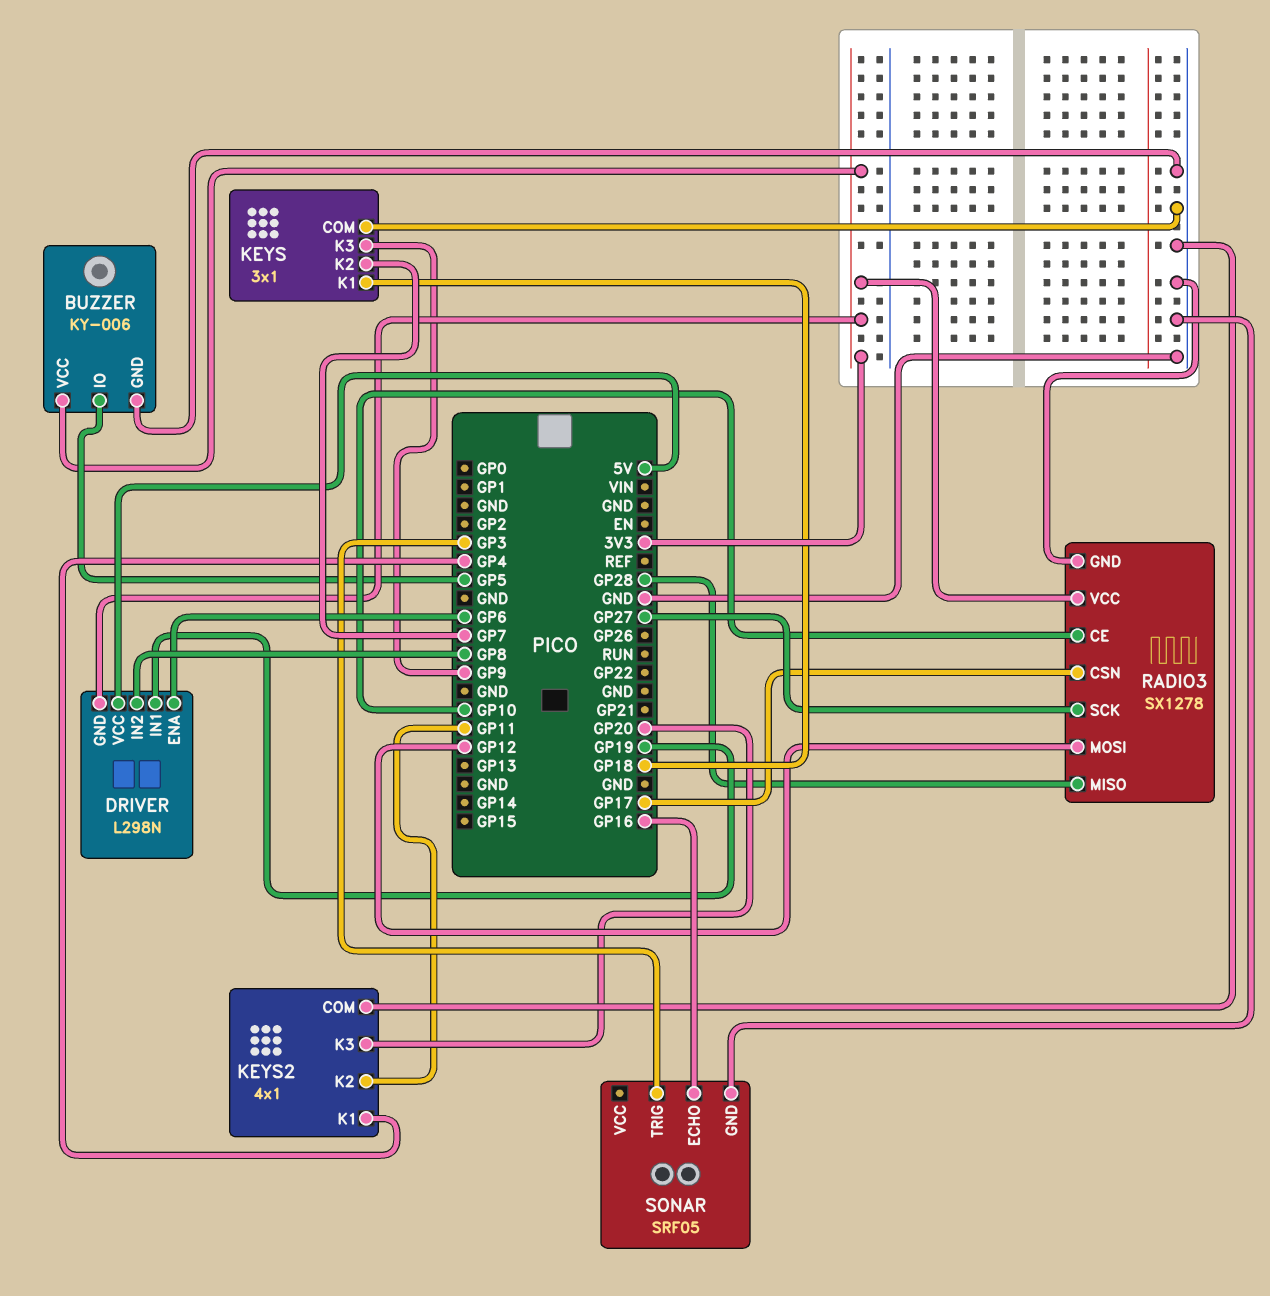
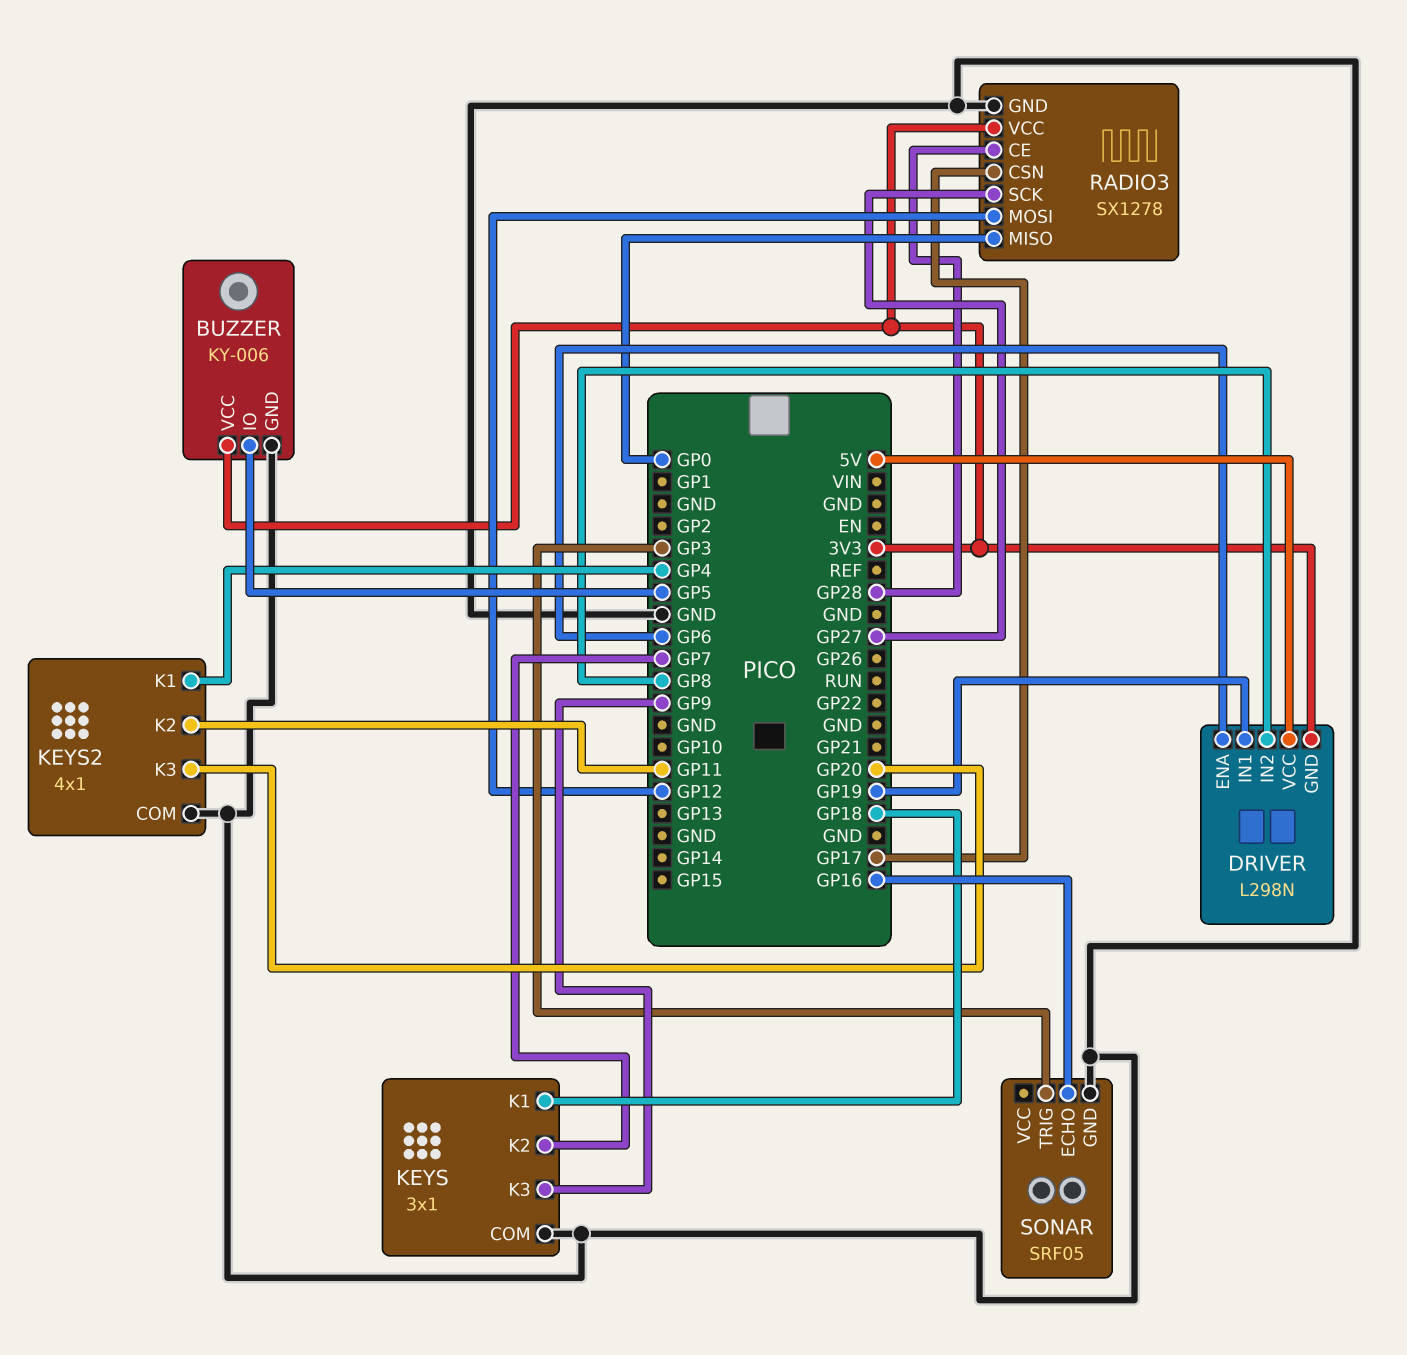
RADIO3 pin CE: GP10 -> GP28
RADIO3 pin MISO: GP28 -> GP0

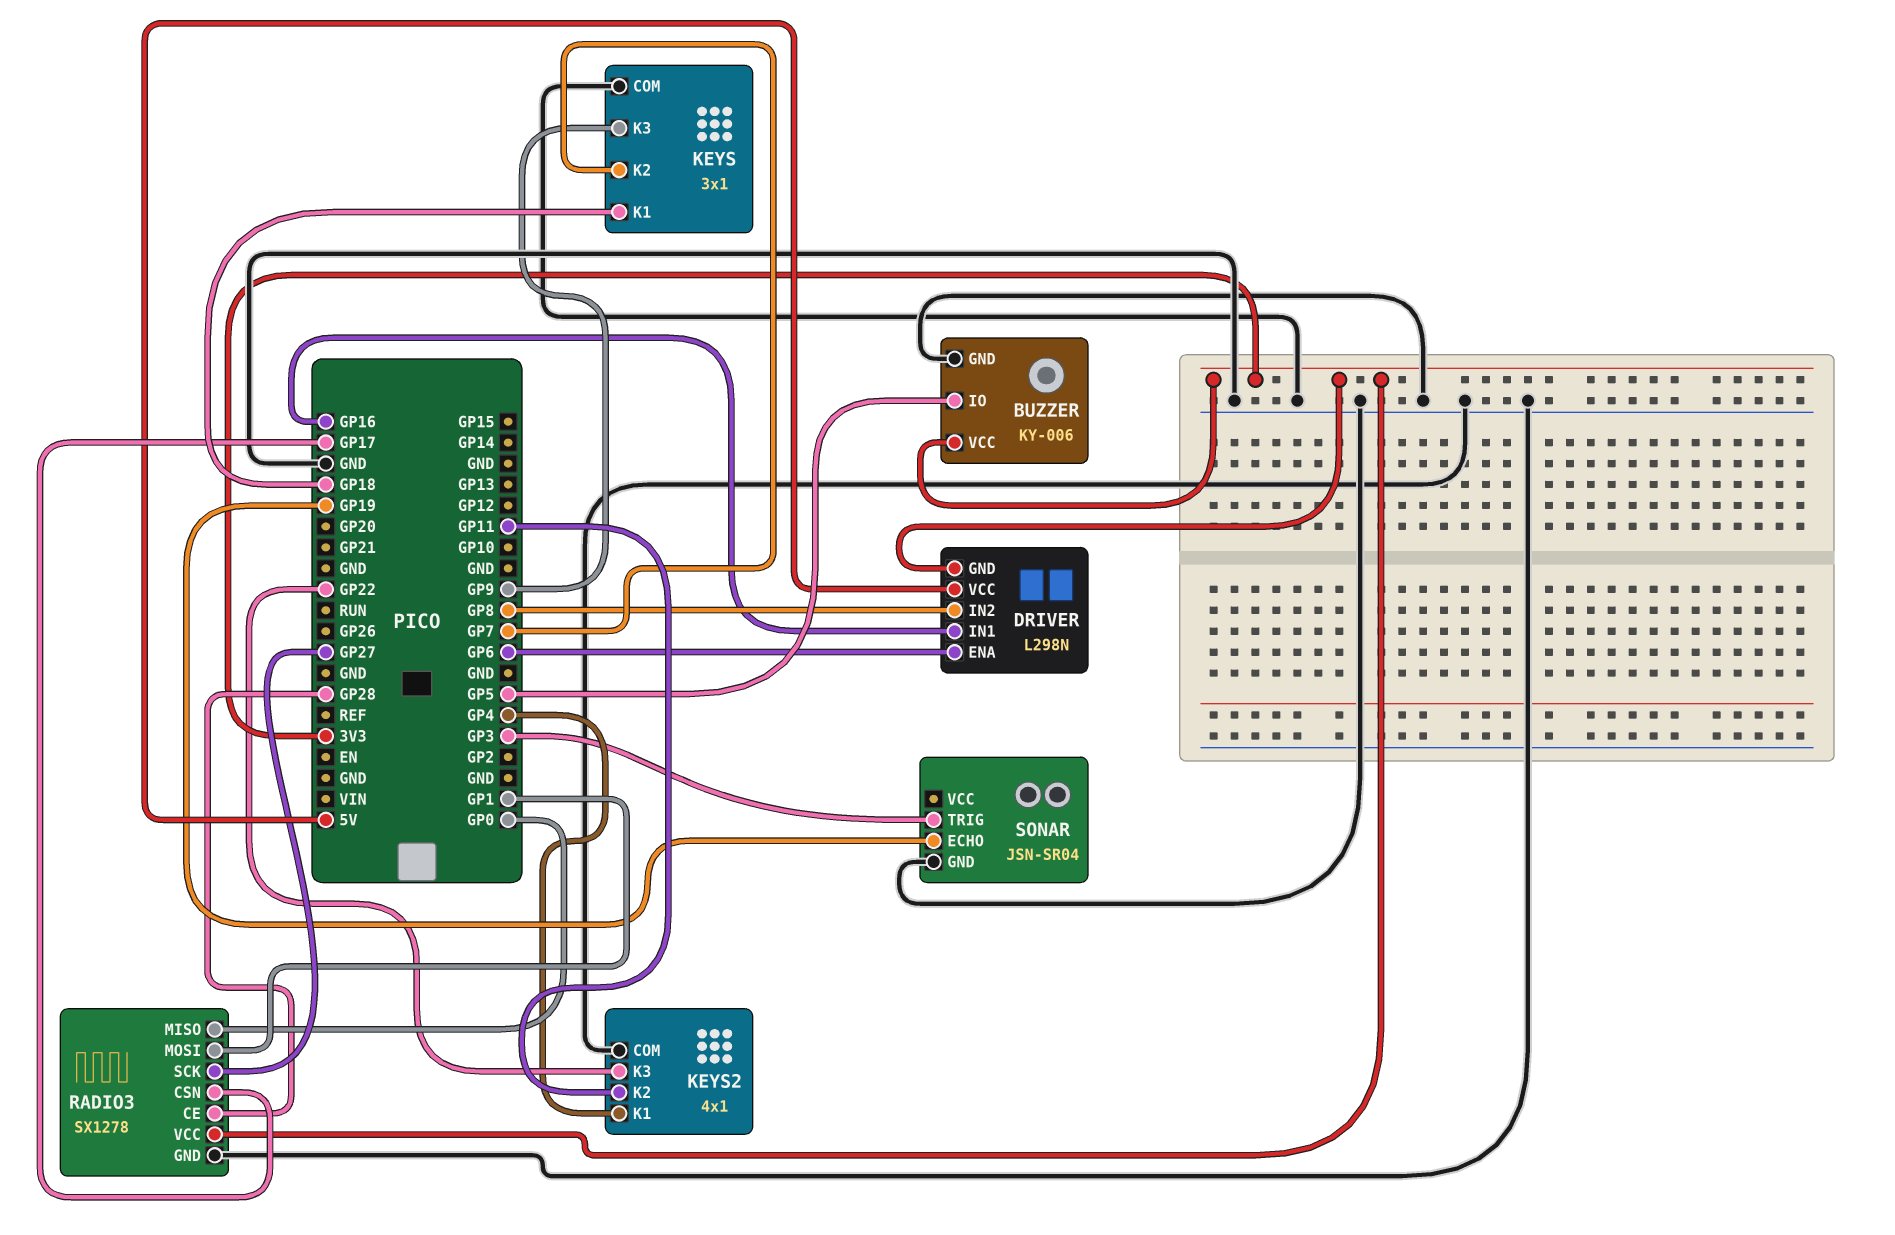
DRIVER pin IN1: GP19 -> GP16
KEYS2 pin K3: GP20 -> GP22
RADIO3 pin MOSI: GP12 -> GP1
SONAR: SRF05 -> JSN-SR04
SONAR pin ECHO: GP16 -> GP19

